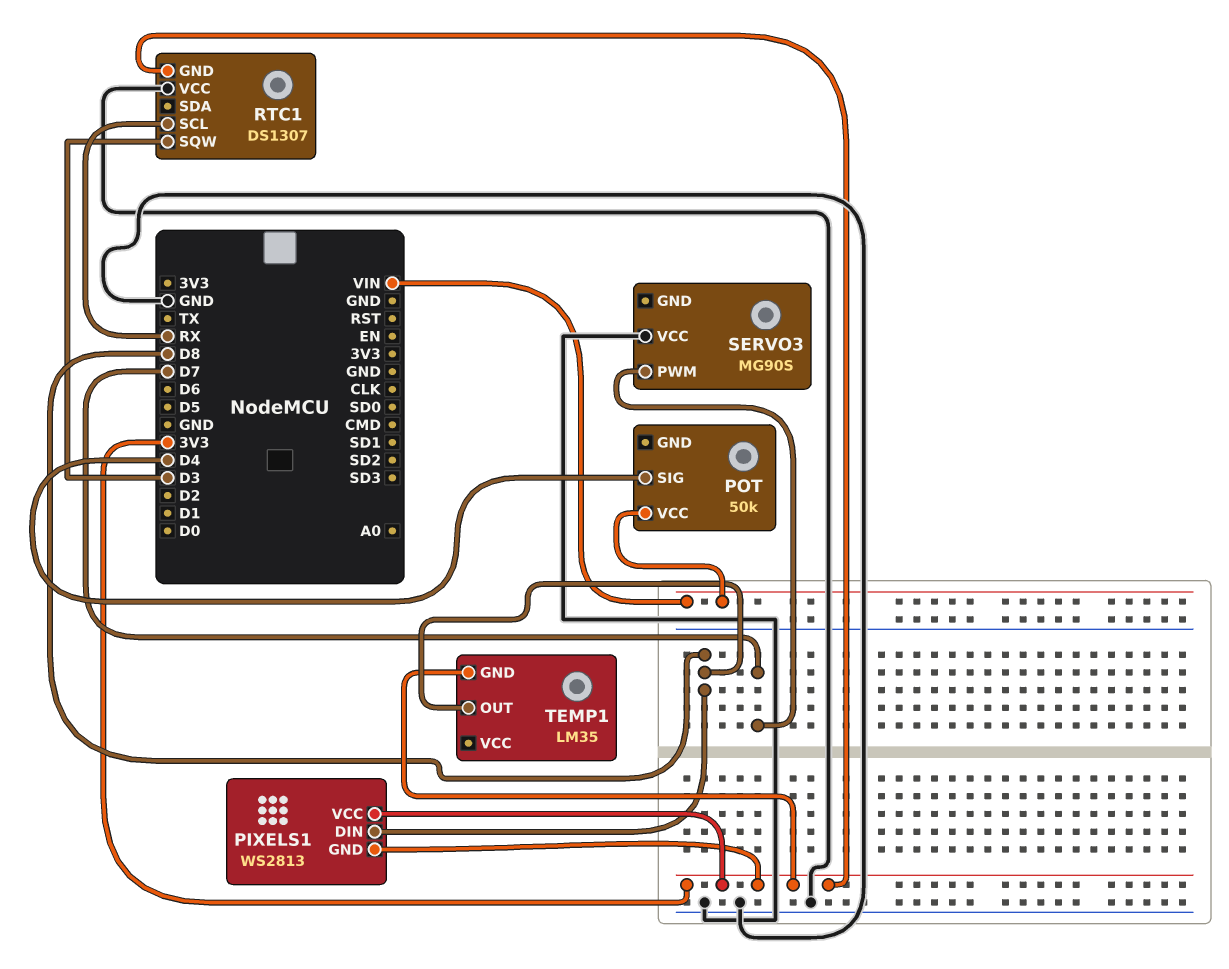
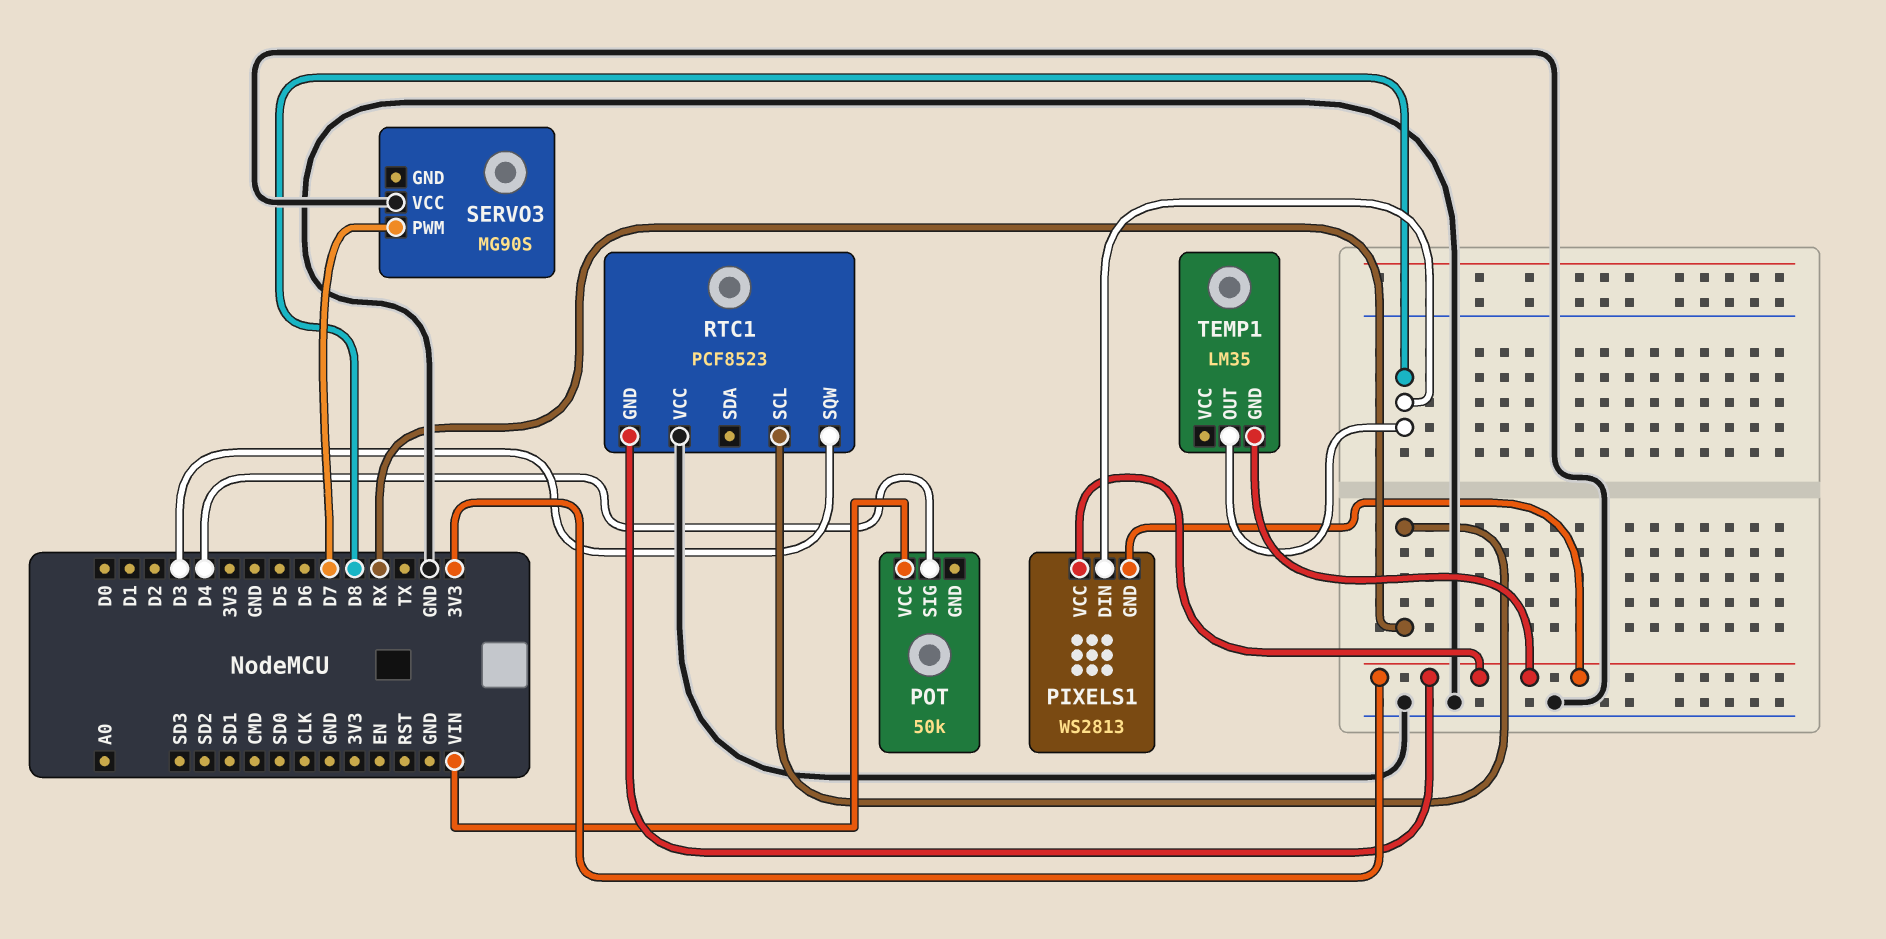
RTC1: DS1307 -> PCF8523

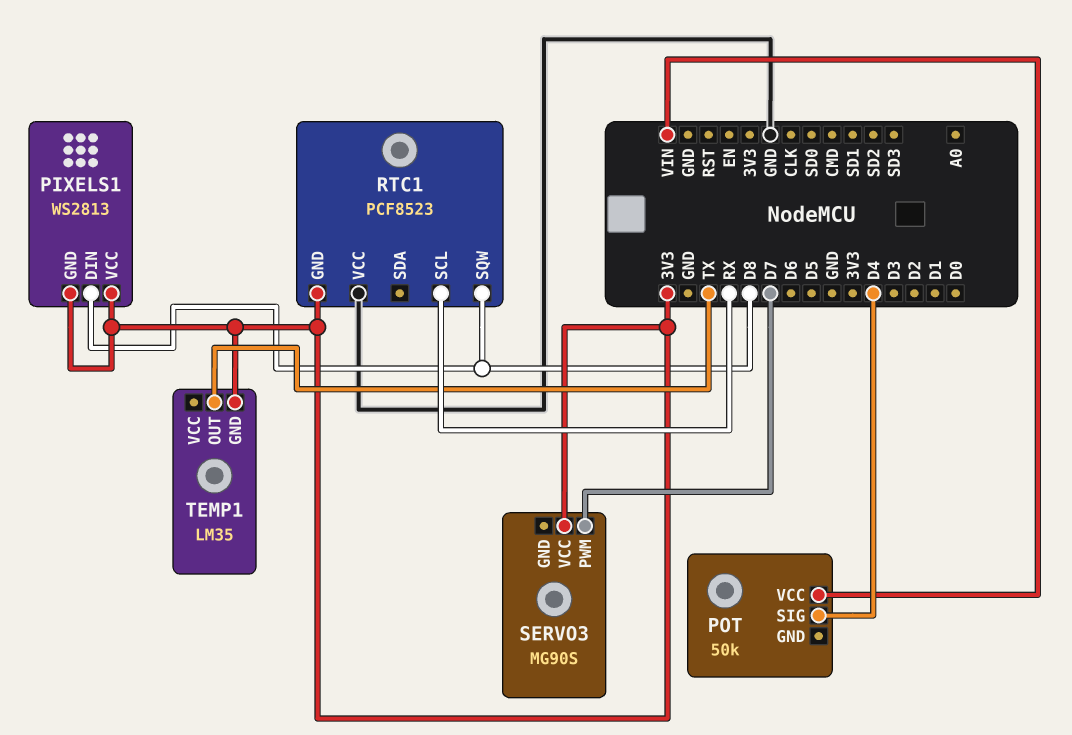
RTC1 pin SQW: D3 -> D8
SERVO3 pin VCC: GND -> 3V3
TEMP1 pin OUT: D8 -> TX

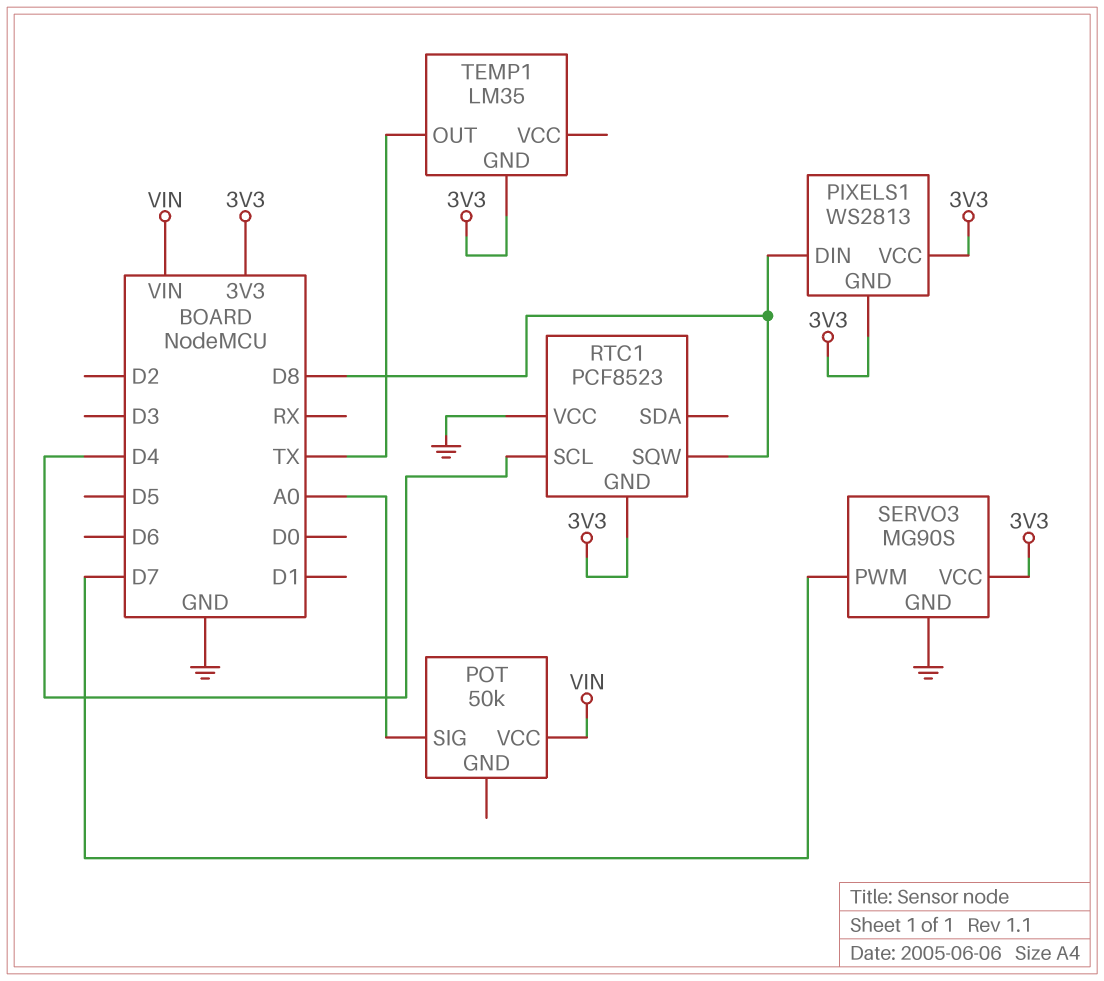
POT pin SIG: D4 -> A0
RTC1 pin SCL: RX -> D4
SERVO3 pin GND: none -> GND

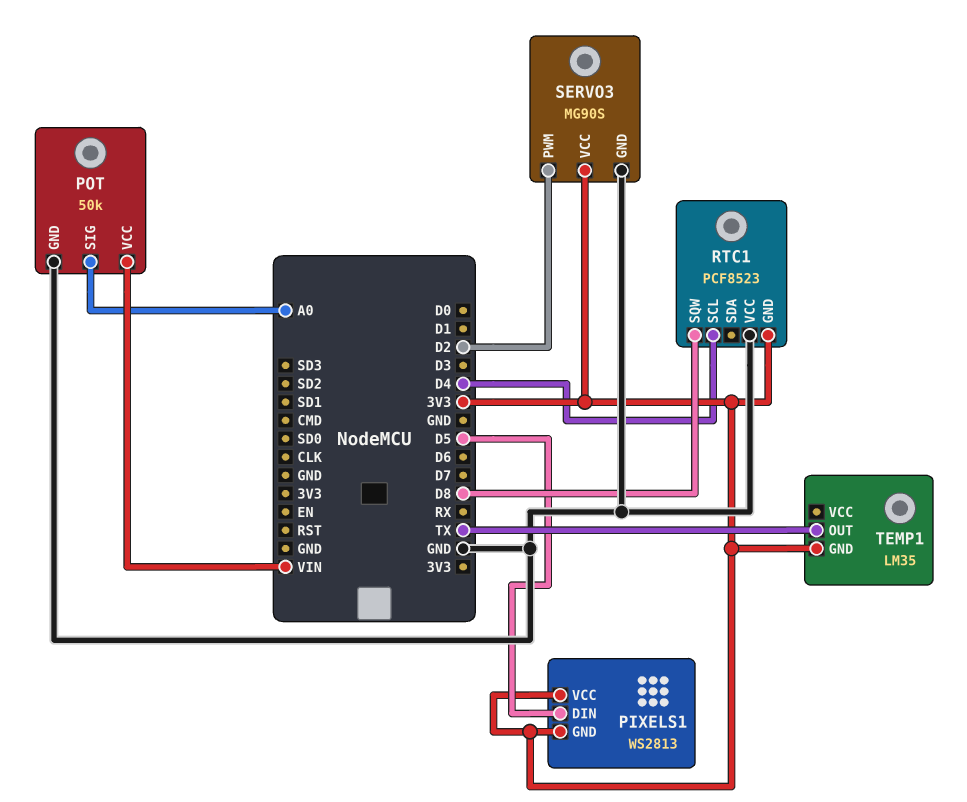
PIXELS1 pin DIN: D8 -> D5
POT pin GND: none -> GND
SERVO3 pin PWM: D7 -> D2

